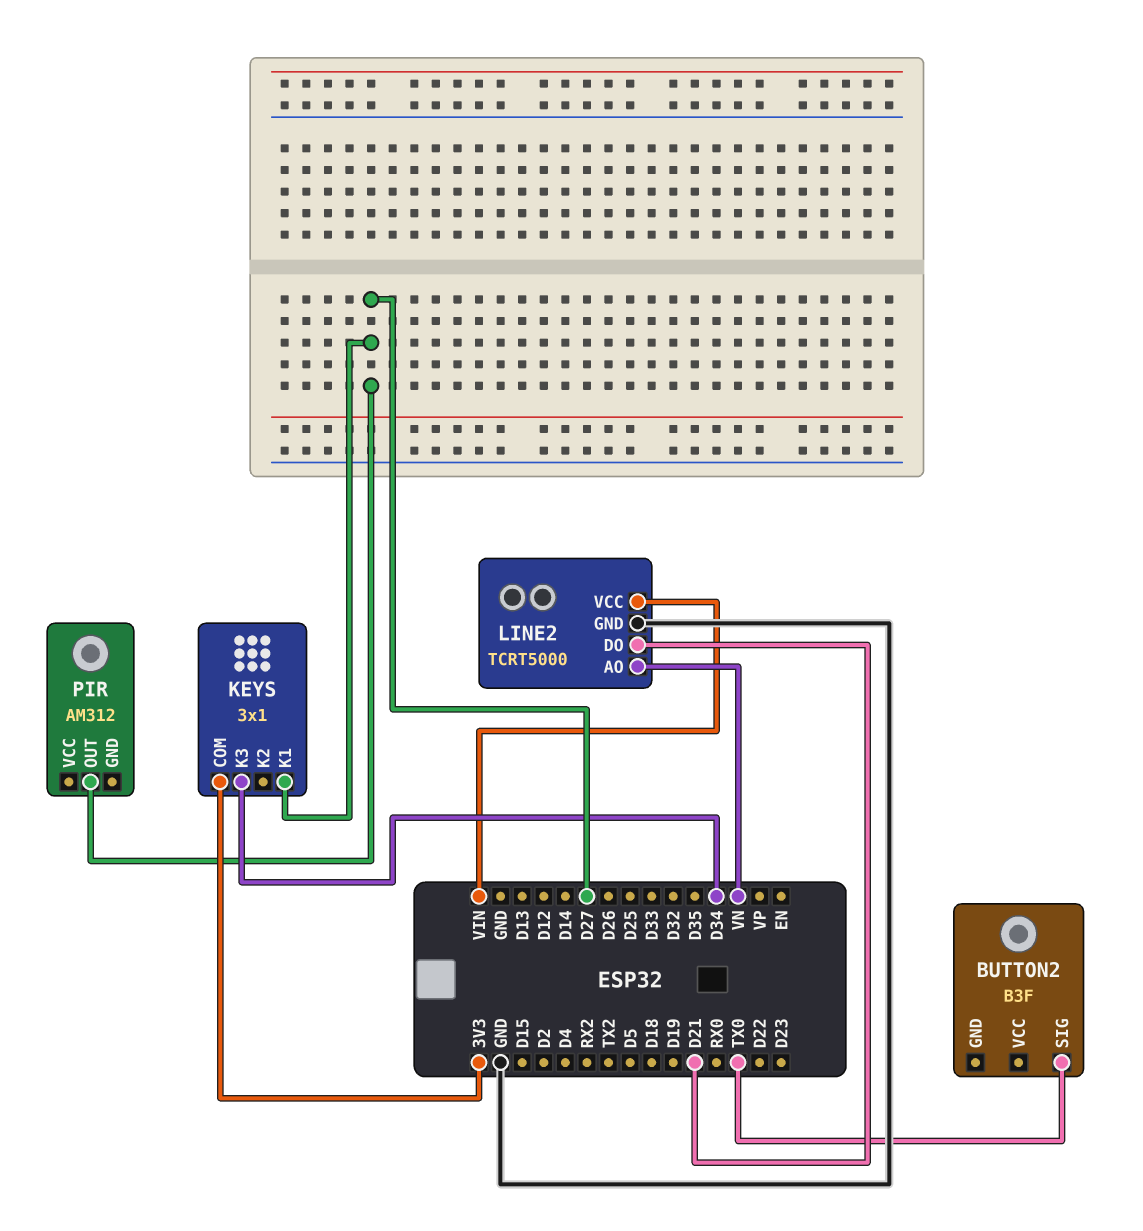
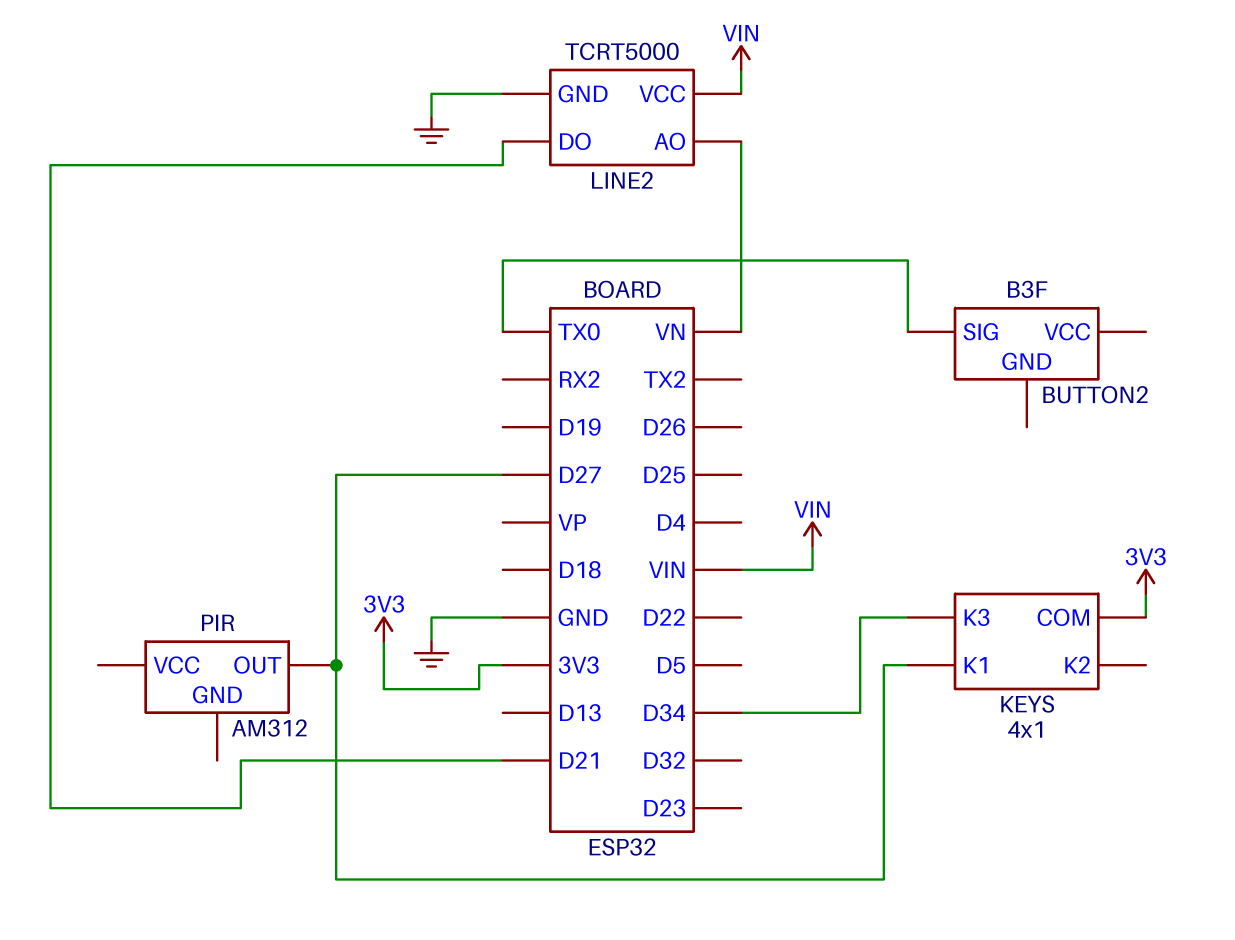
KEYS: 3x1 -> 4x1

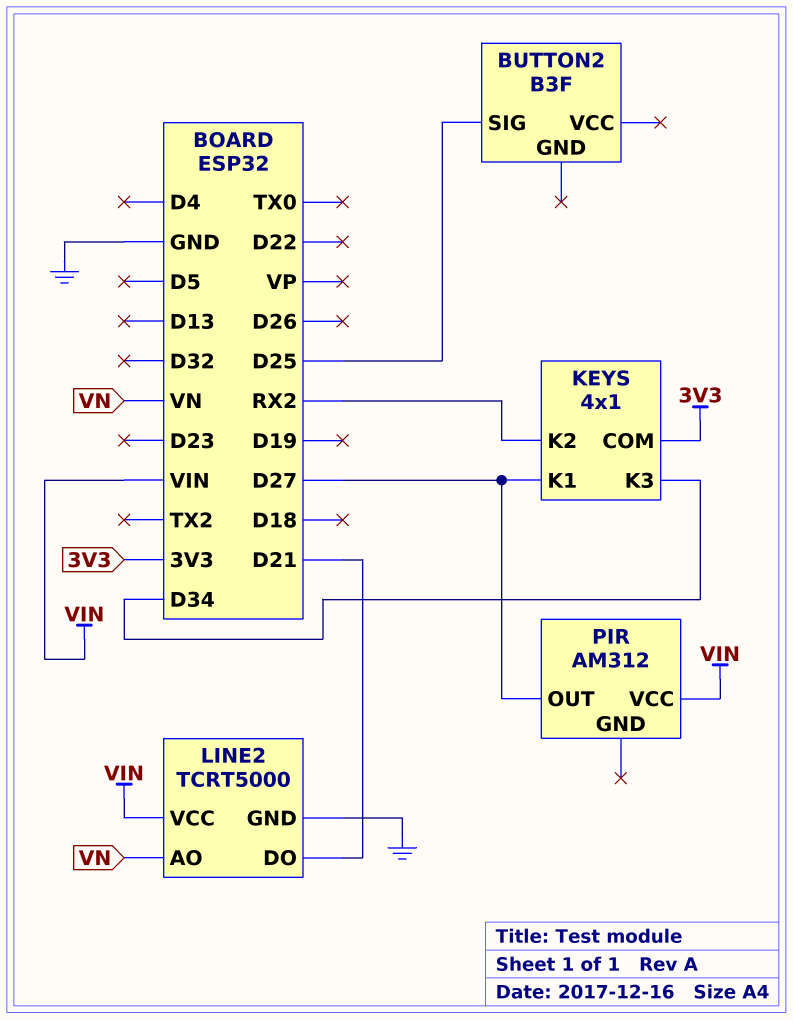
BUTTON2 pin SIG: TX0 -> D25
KEYS pin K2: none -> RX2
PIR pin VCC: none -> VIN

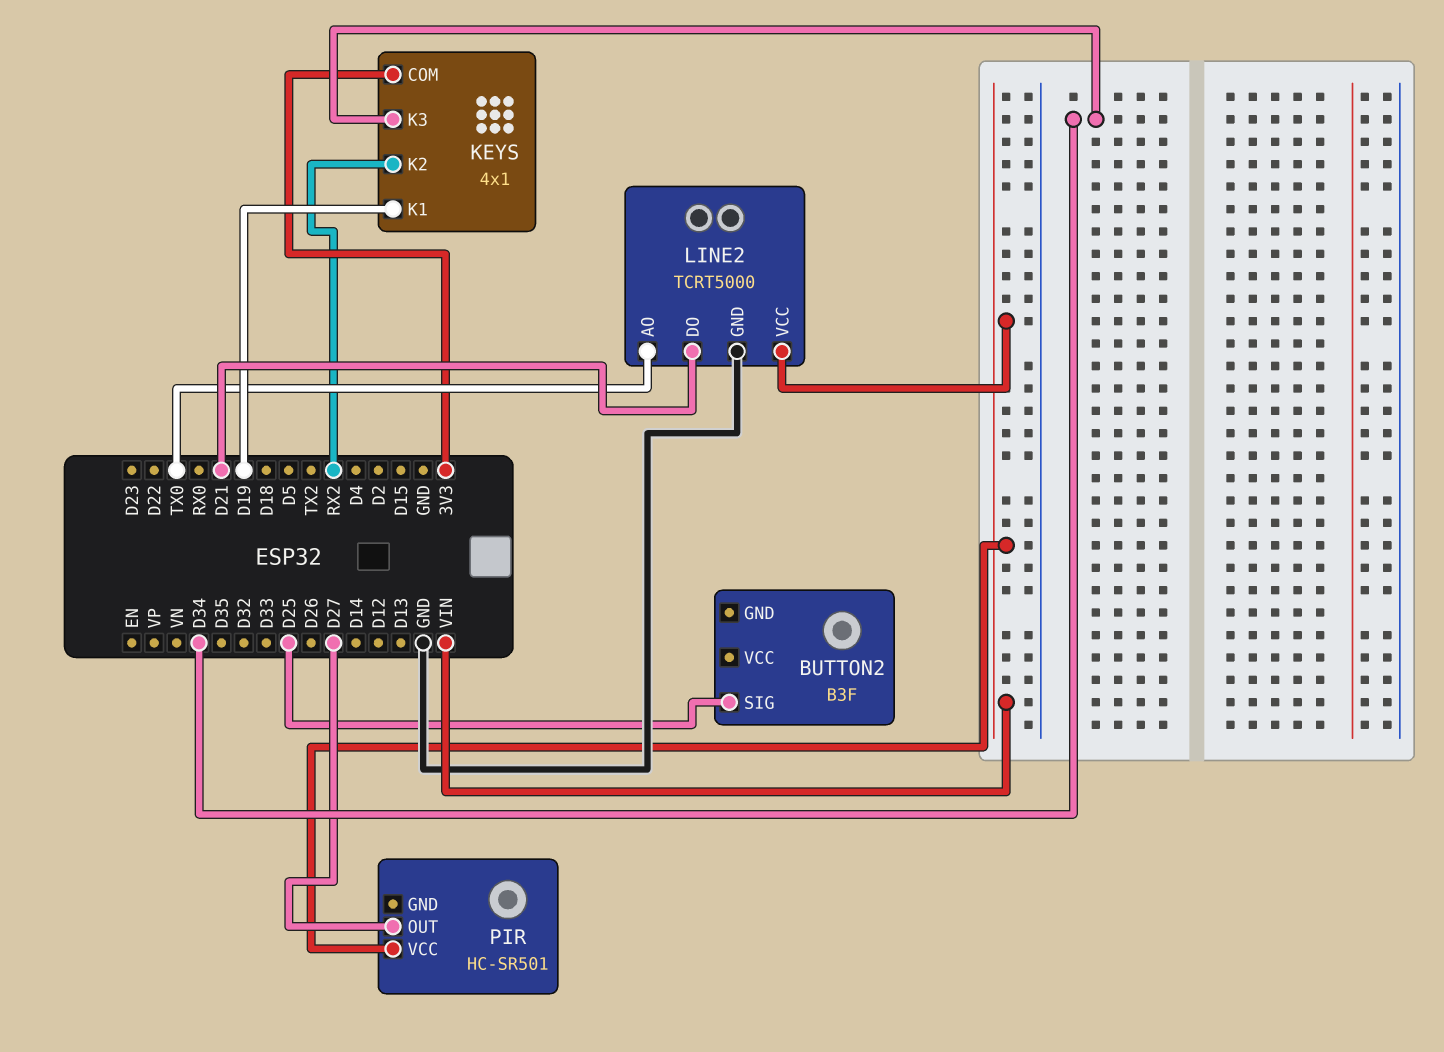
KEYS pin K1: D27 -> D19
LINE2 pin AO: VN -> TX0
PIR: AM312 -> HC-SR501

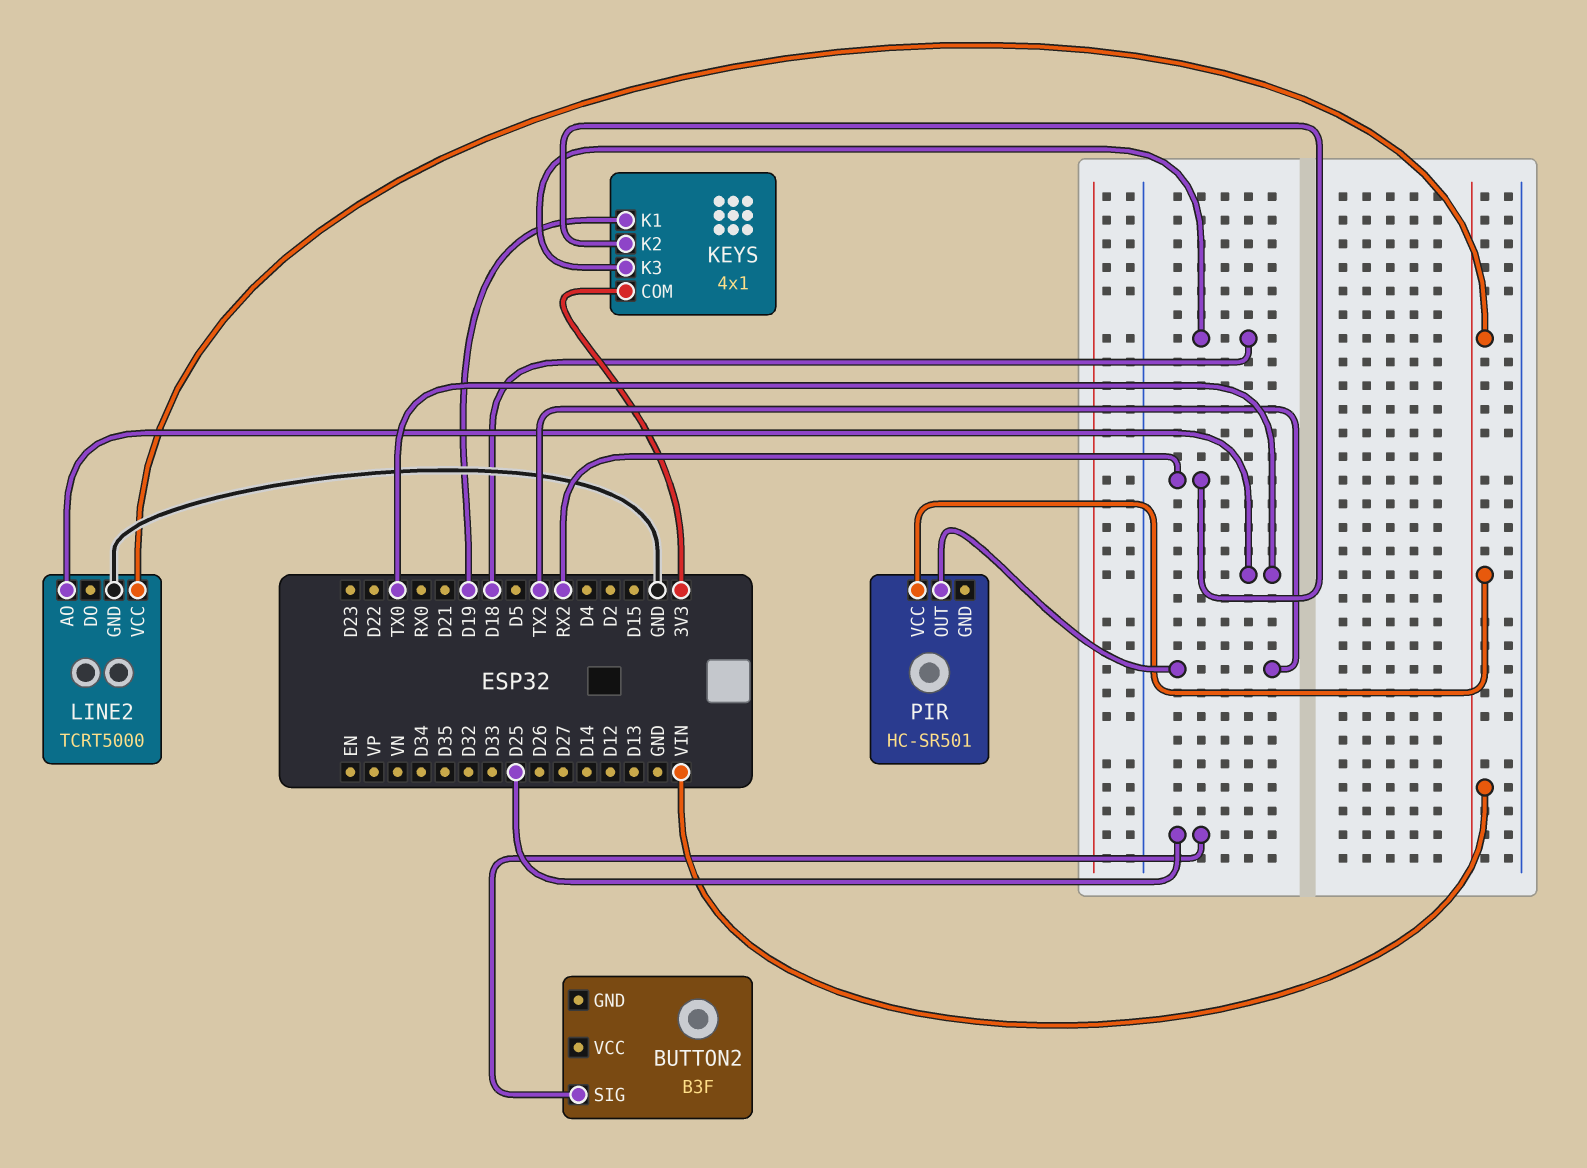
KEYS pin K3: D34 -> D18
LINE2 pin DO: D21 -> none
PIR pin OUT: D27 -> TX2

